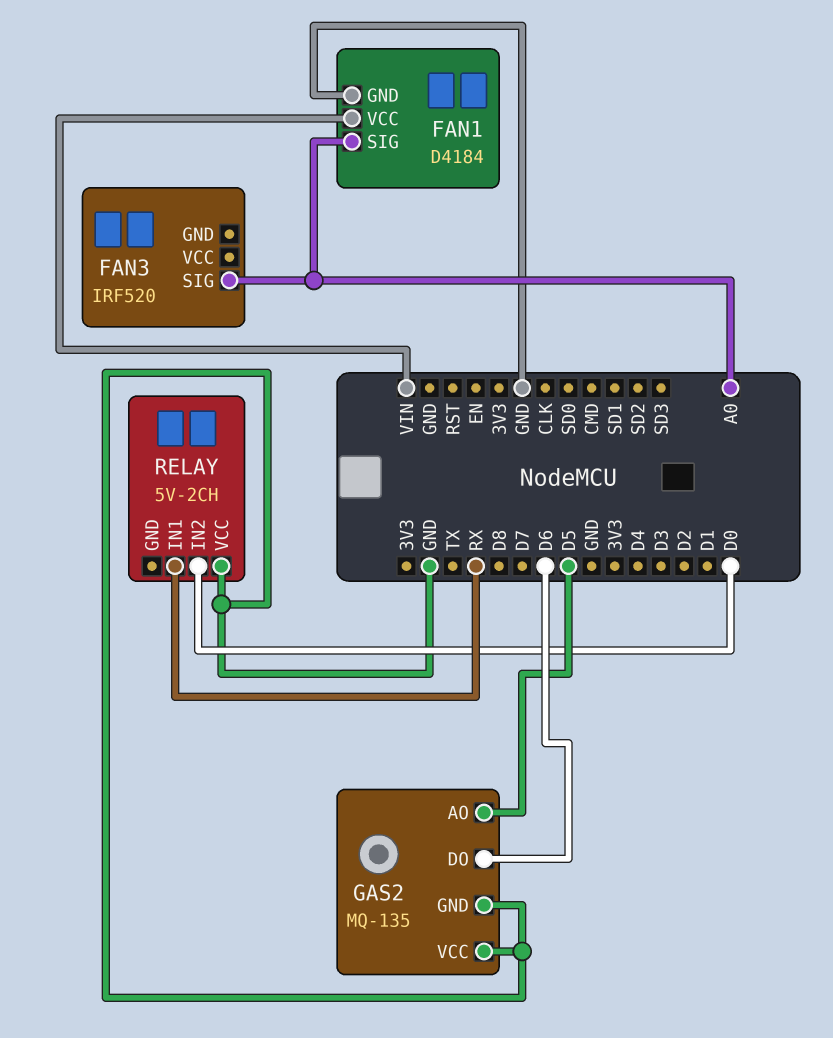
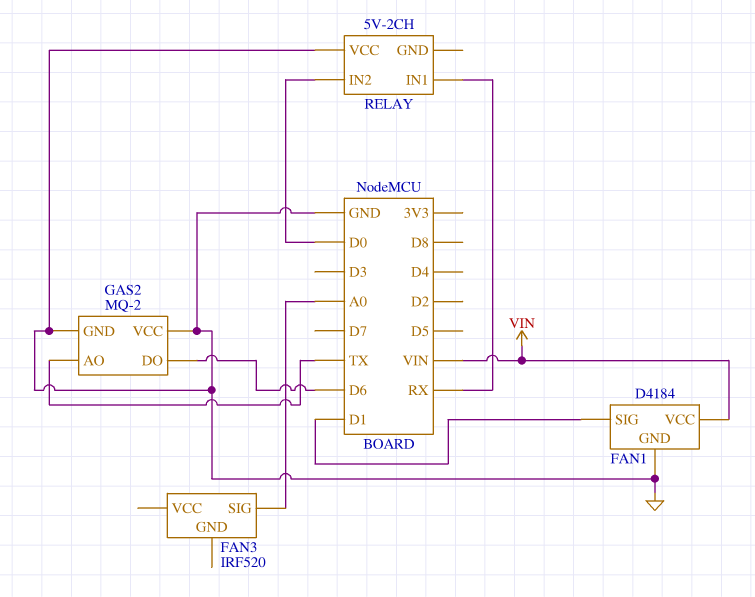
FAN1 pin SIG: A0 -> D1
GAS2: MQ-135 -> MQ-2
GAS2 pin AO: D5 -> TX

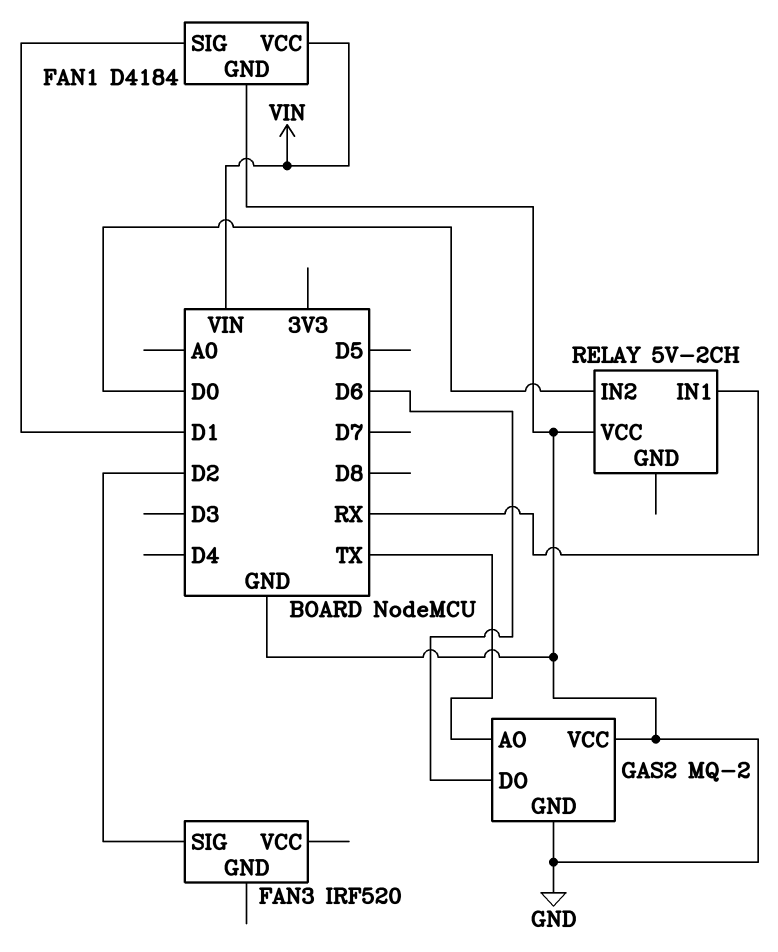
FAN3 pin SIG: A0 -> D2

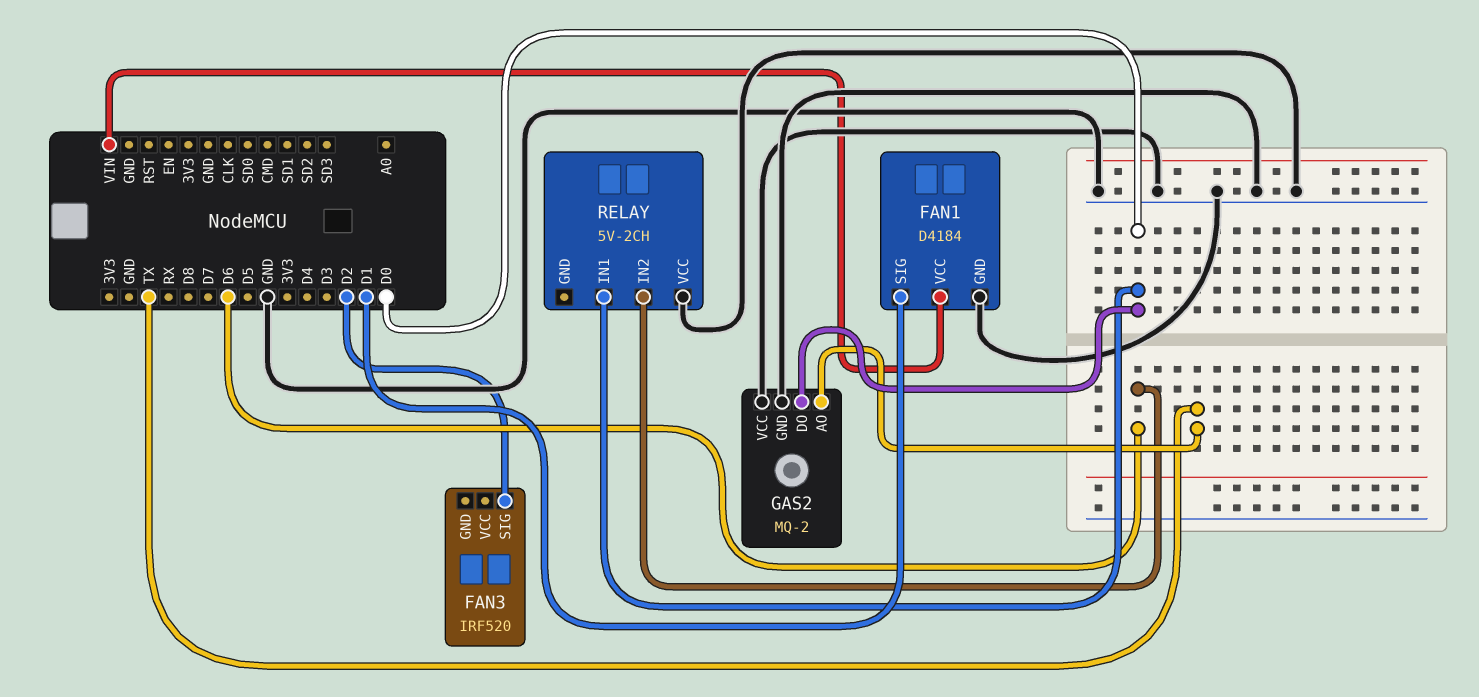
GAS2 pin DO: D6 -> D0
RELAY pin IN1: RX -> D0
RELAY pin IN2: D0 -> D6

